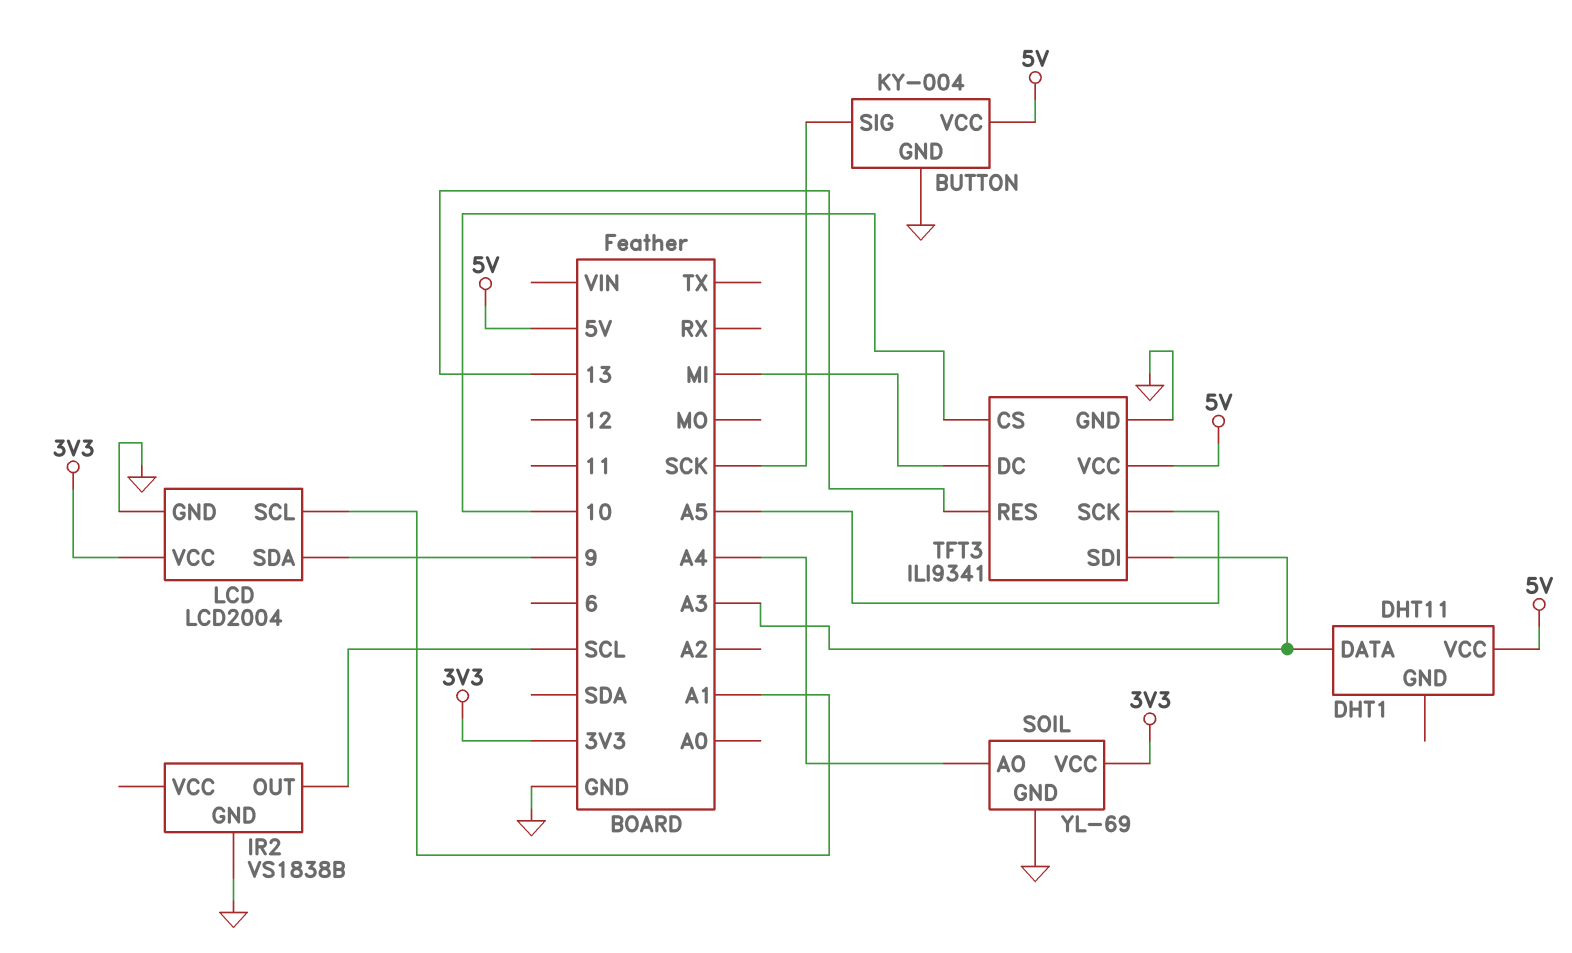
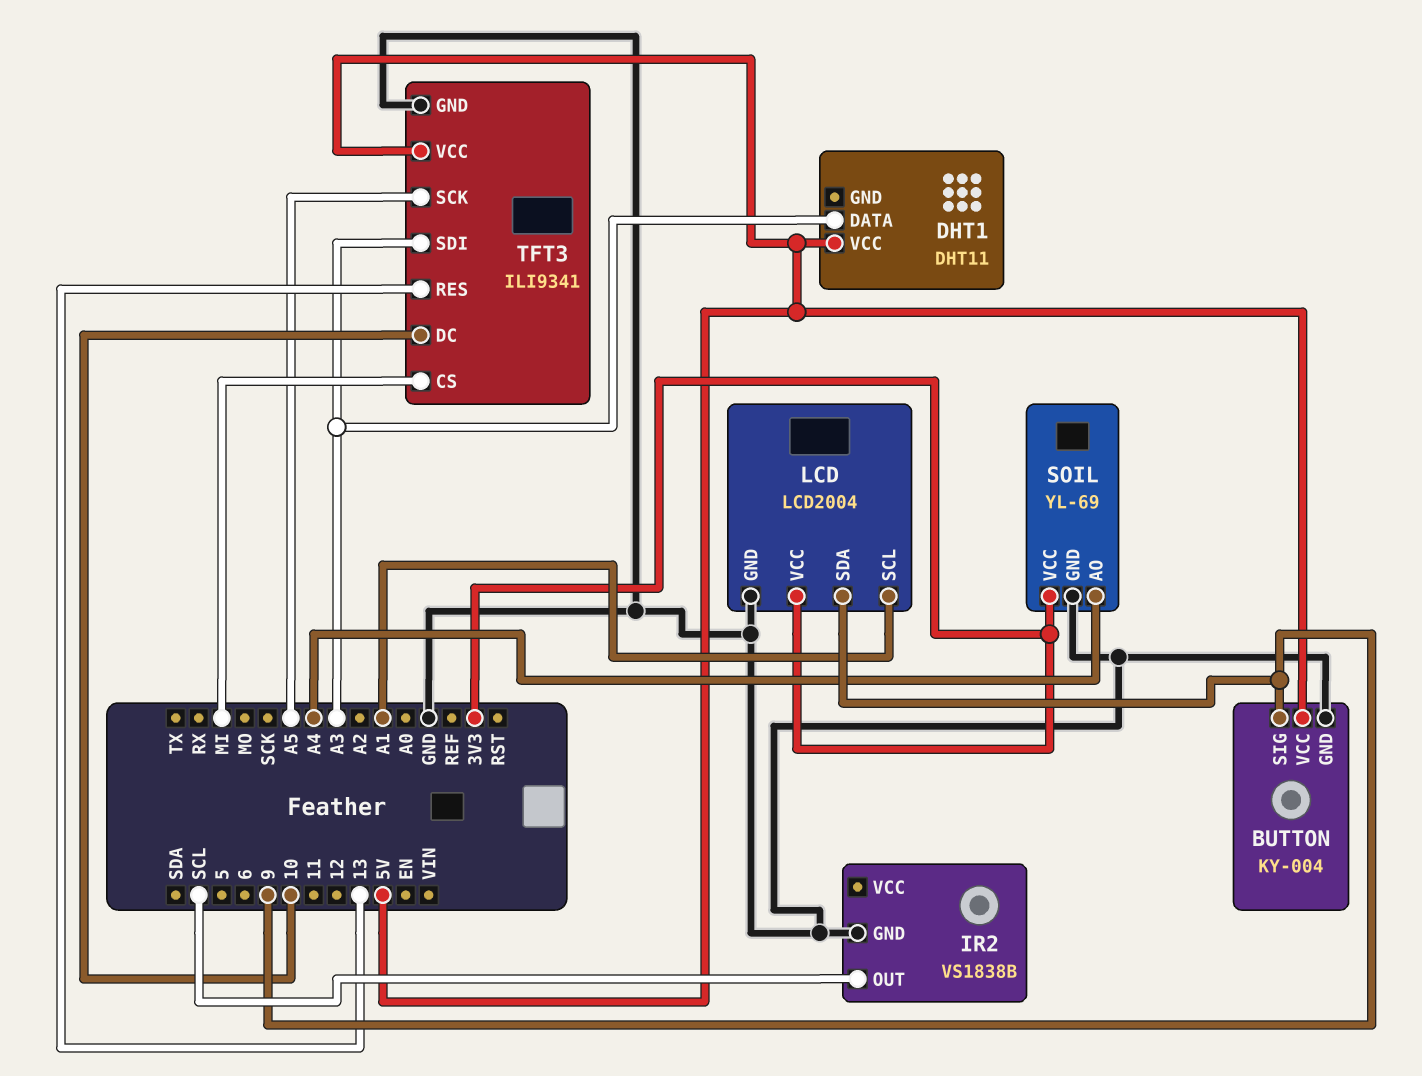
BUTTON pin SIG: SCK -> 9
TFT3 pin CS: 10 -> MI
TFT3 pin DC: MI -> 10

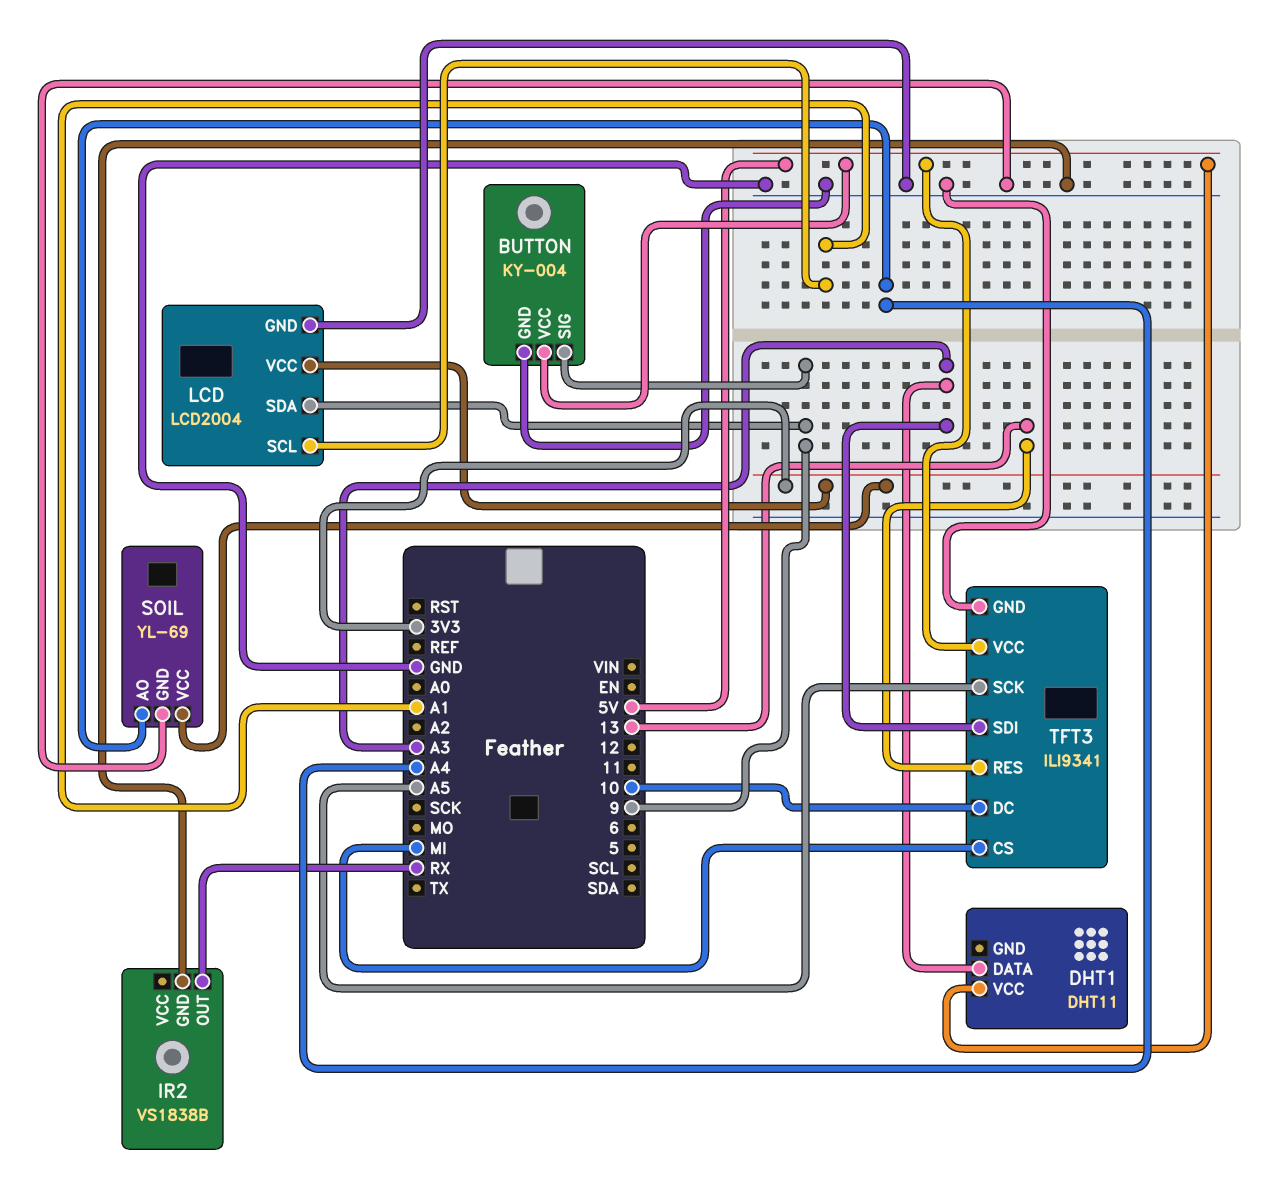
IR2 pin OUT: SCL -> RX

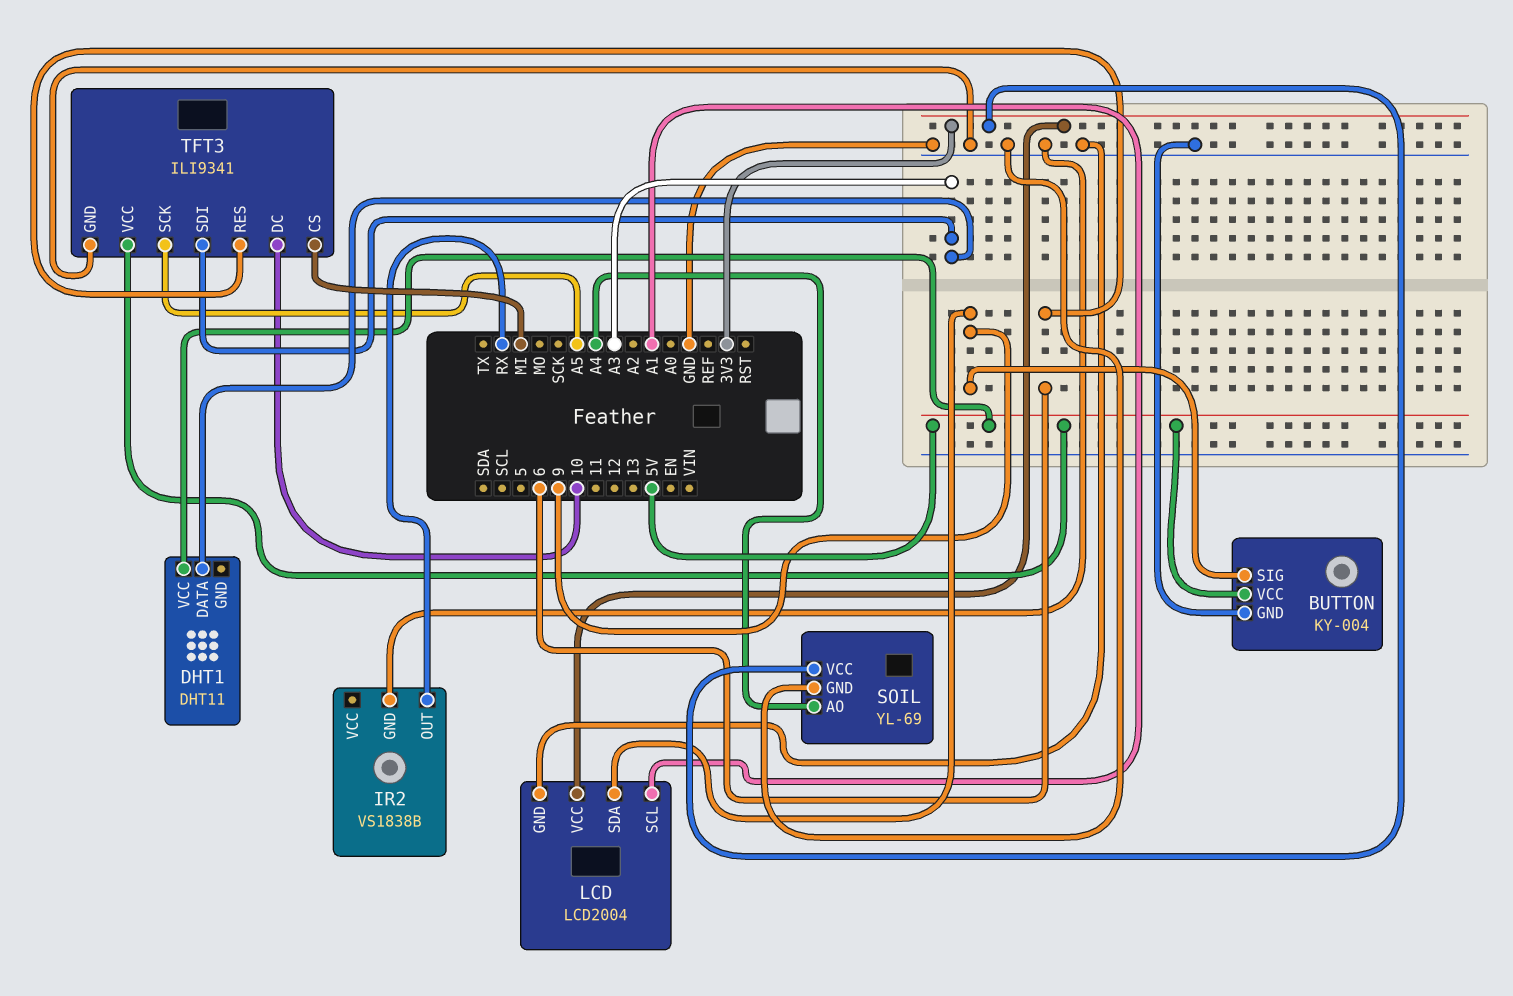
TFT3 pin RES: 13 -> 6

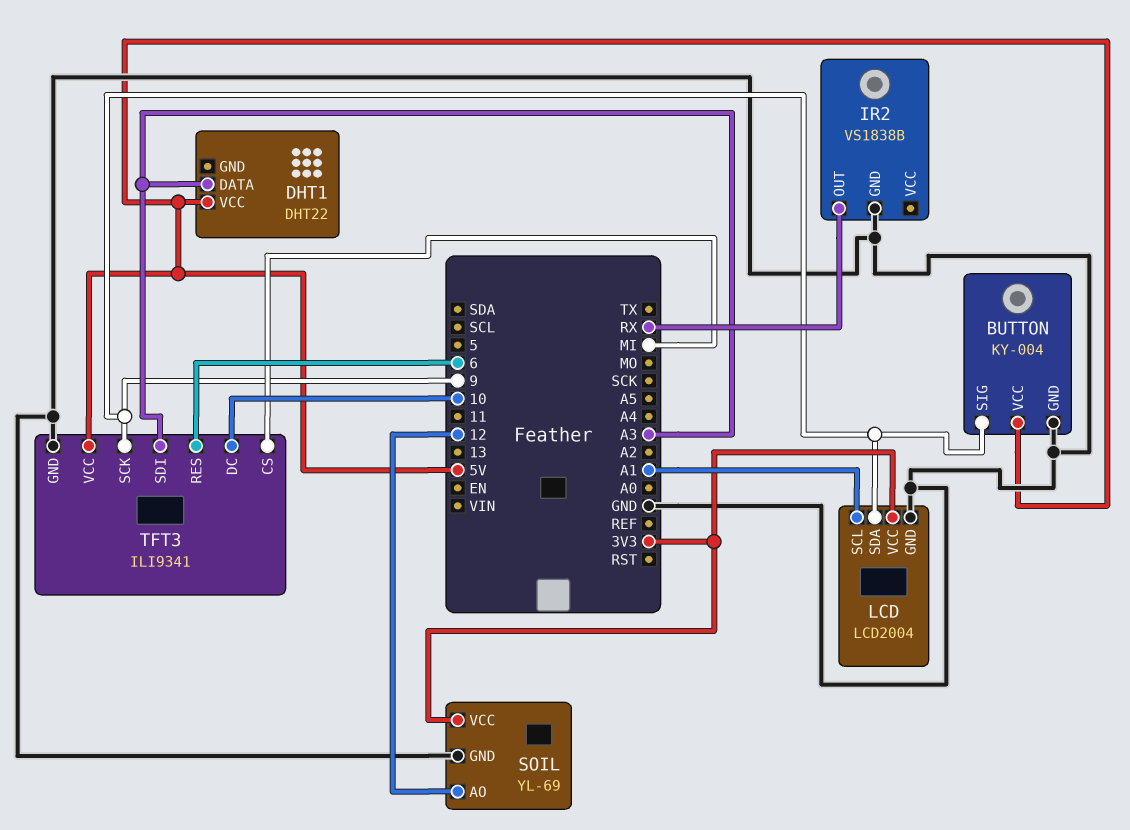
DHT1: DHT11 -> DHT22
SOIL pin AO: A4 -> 12
TFT3 pin SCK: A5 -> 9

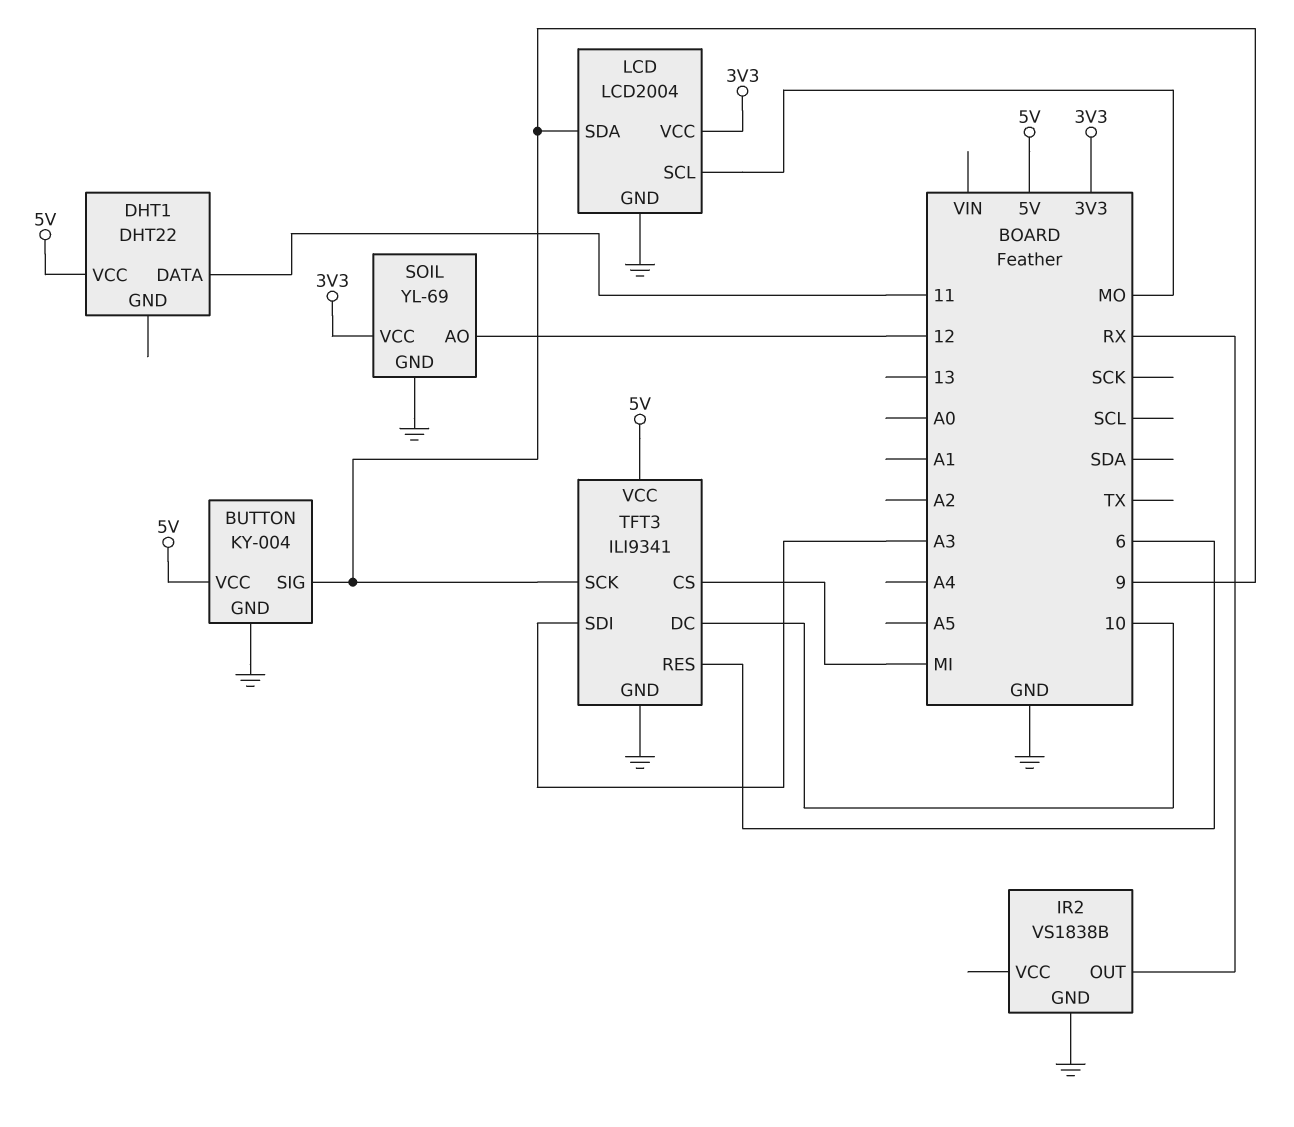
DHT1 pin DATA: A3 -> 11
LCD pin SCL: A1 -> MO

